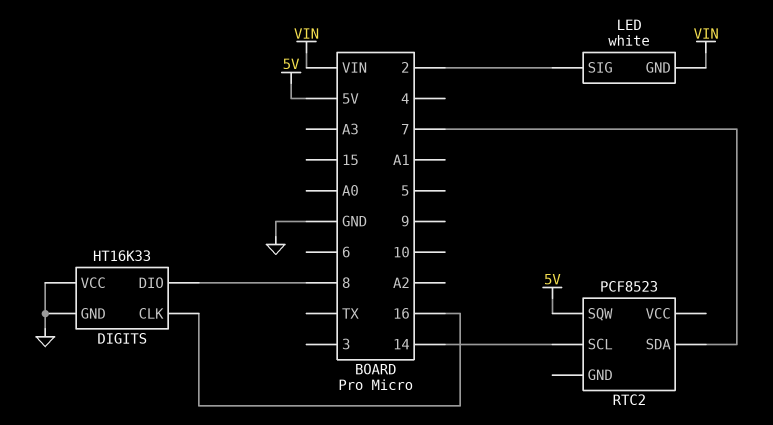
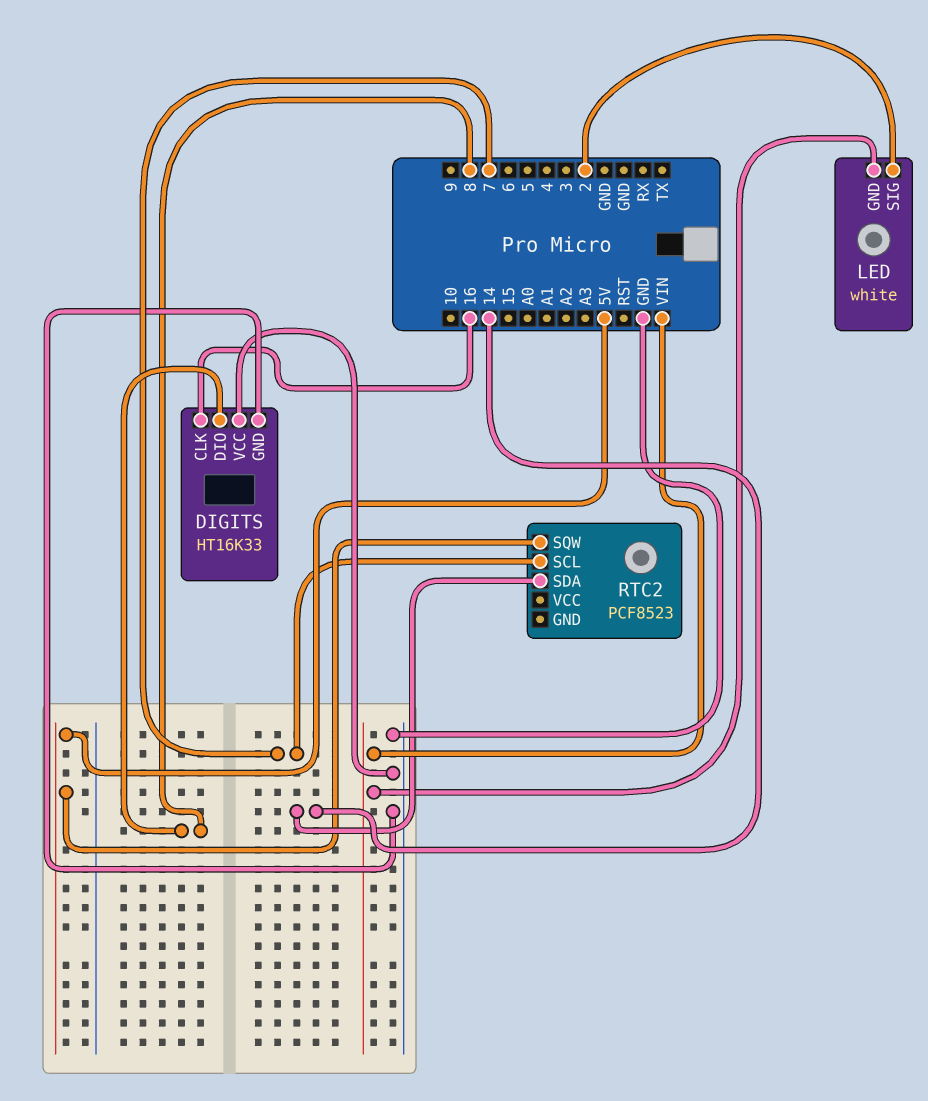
RTC2 pin SCL: 14 -> 7
RTC2 pin SDA: 7 -> 14

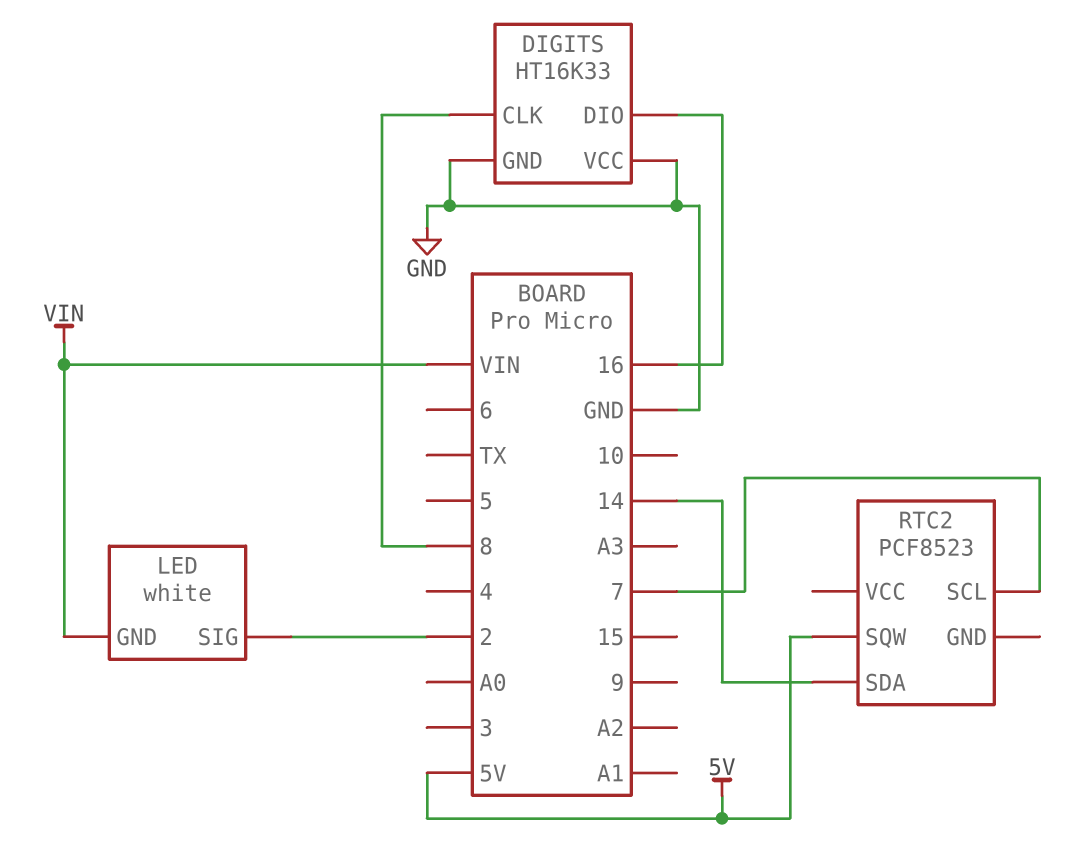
DIGITS pin CLK: 16 -> 8
DIGITS pin DIO: 8 -> 16

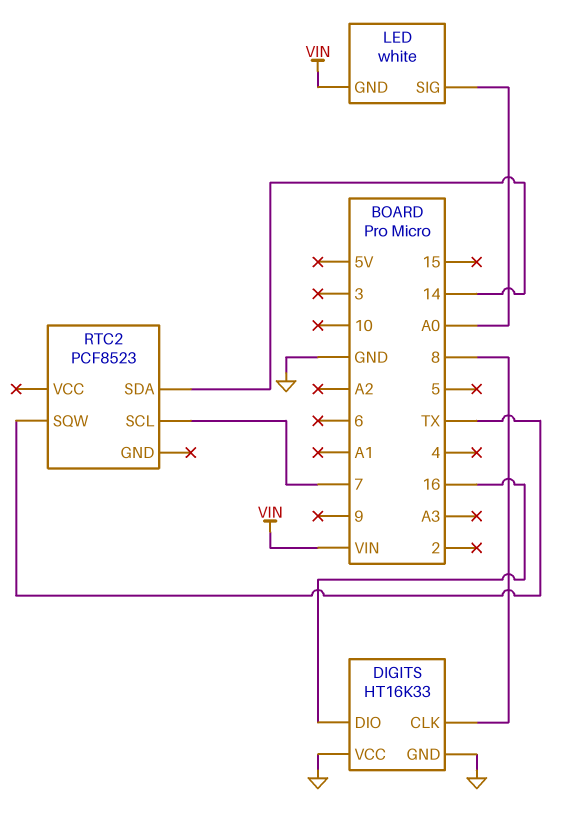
LED pin SIG: 2 -> A0
RTC2 pin SQW: 5V -> TX

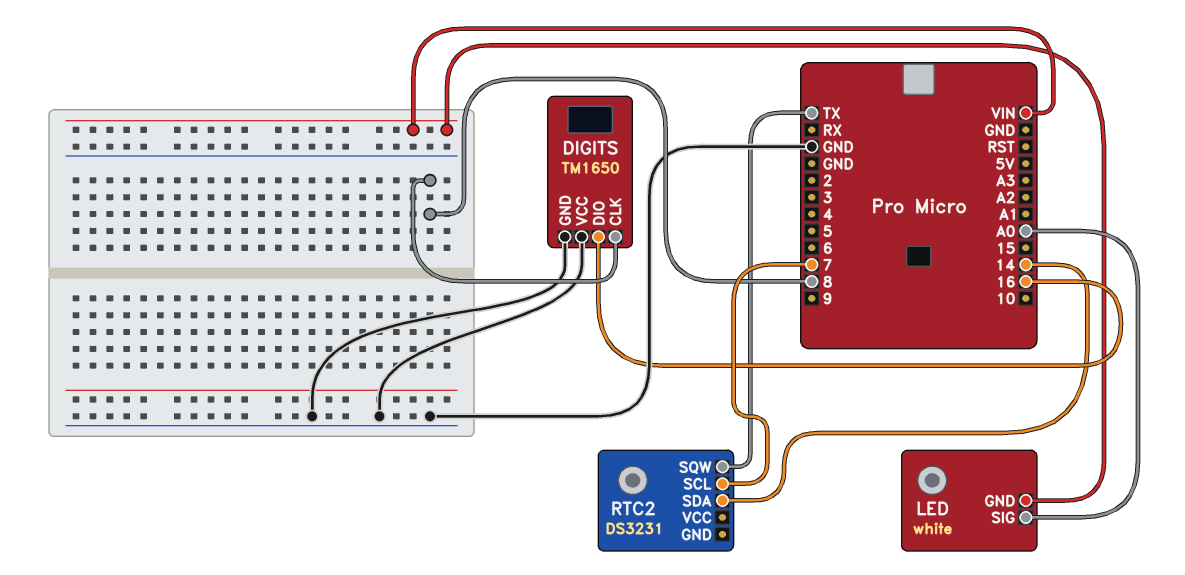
DIGITS: HT16K33 -> TM1650
RTC2: PCF8523 -> DS3231

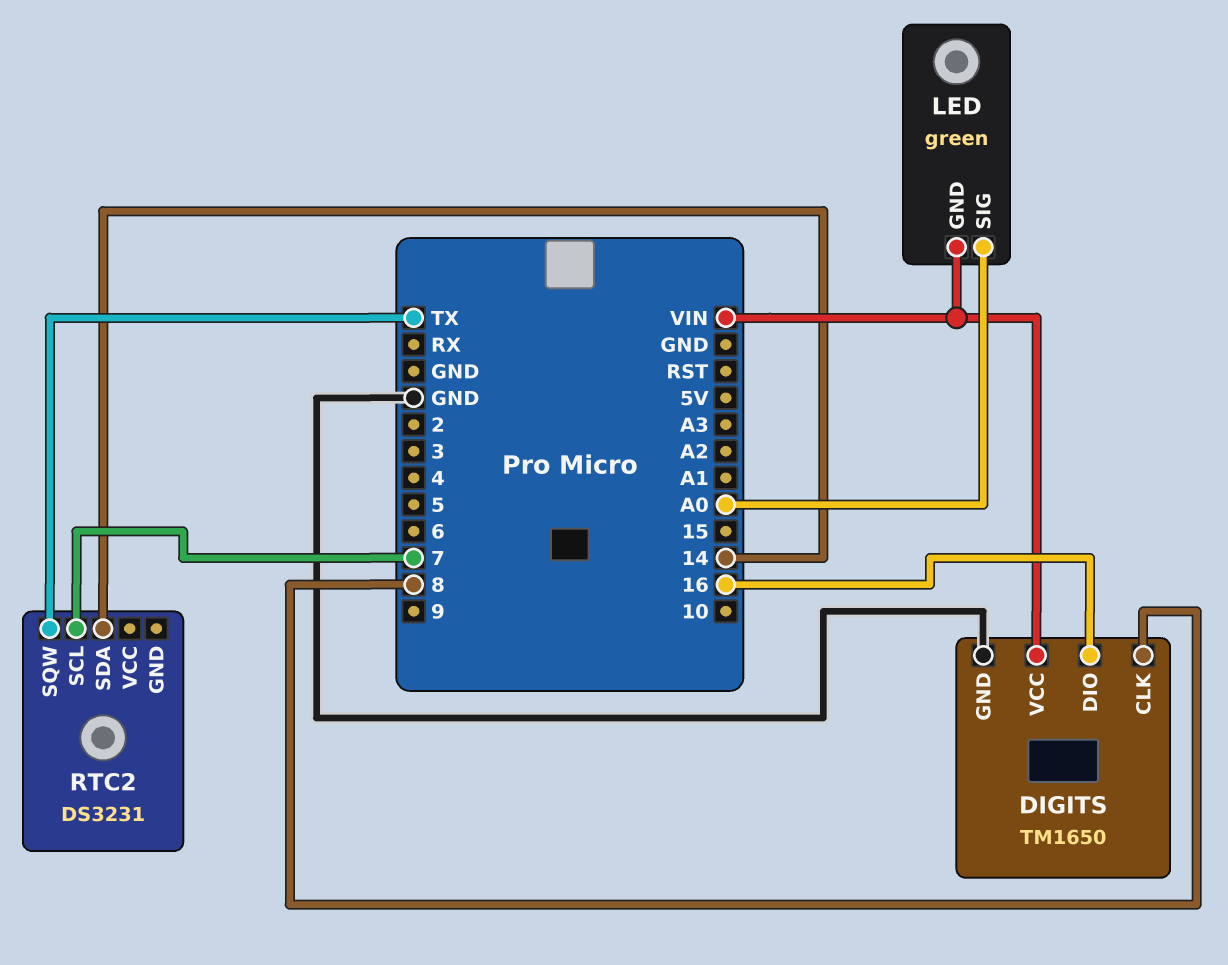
DIGITS pin VCC: GND -> VIN
LED: white -> green

